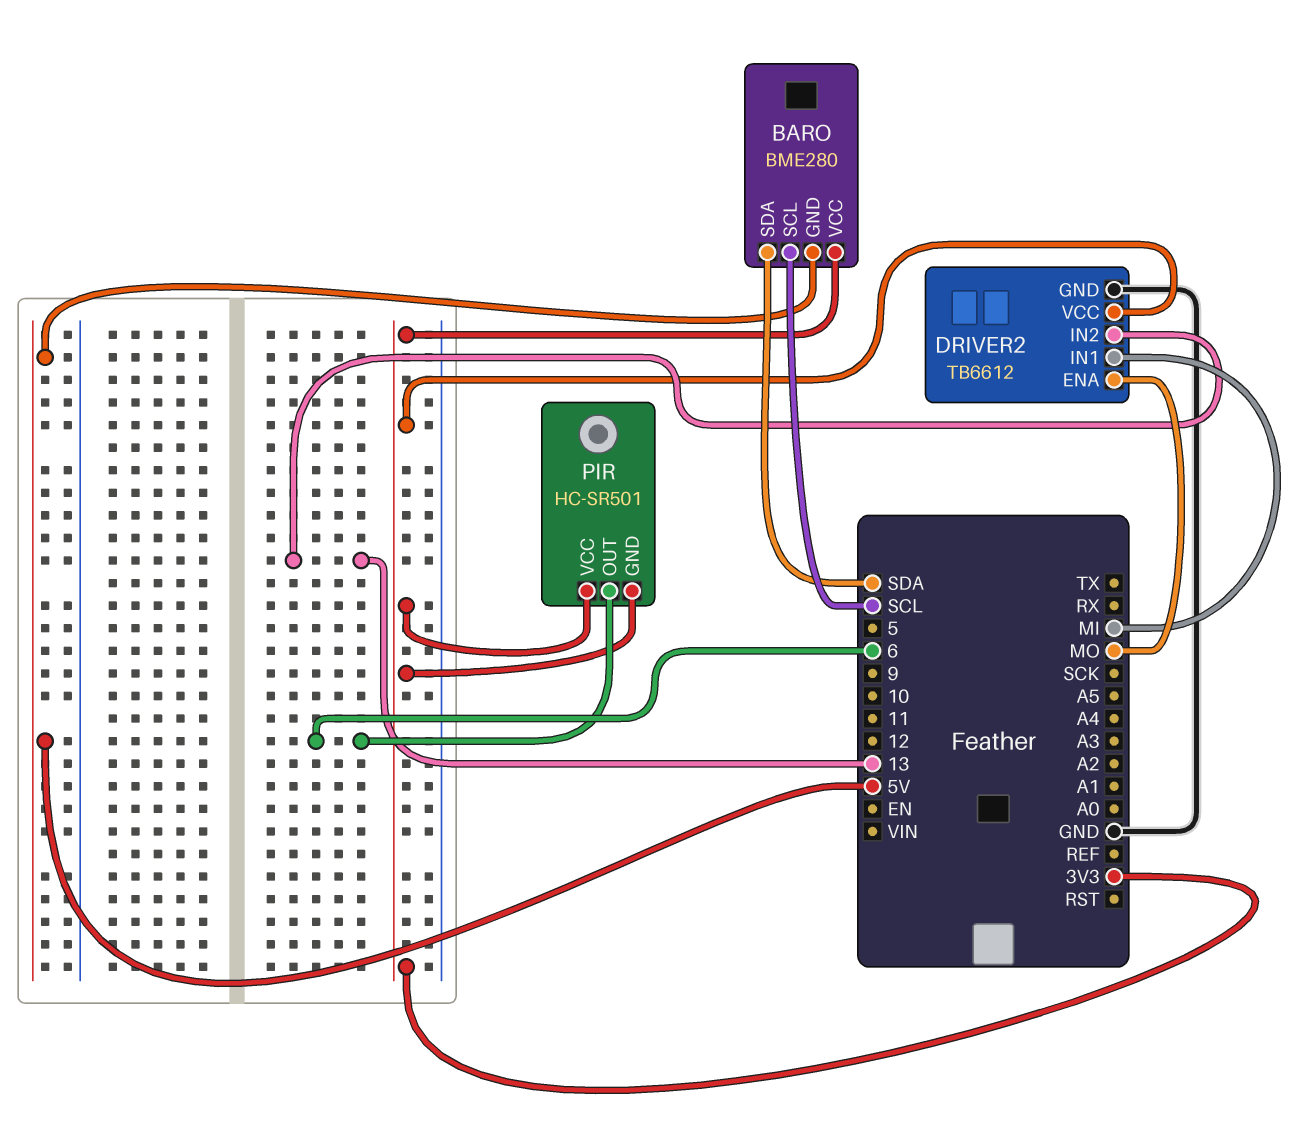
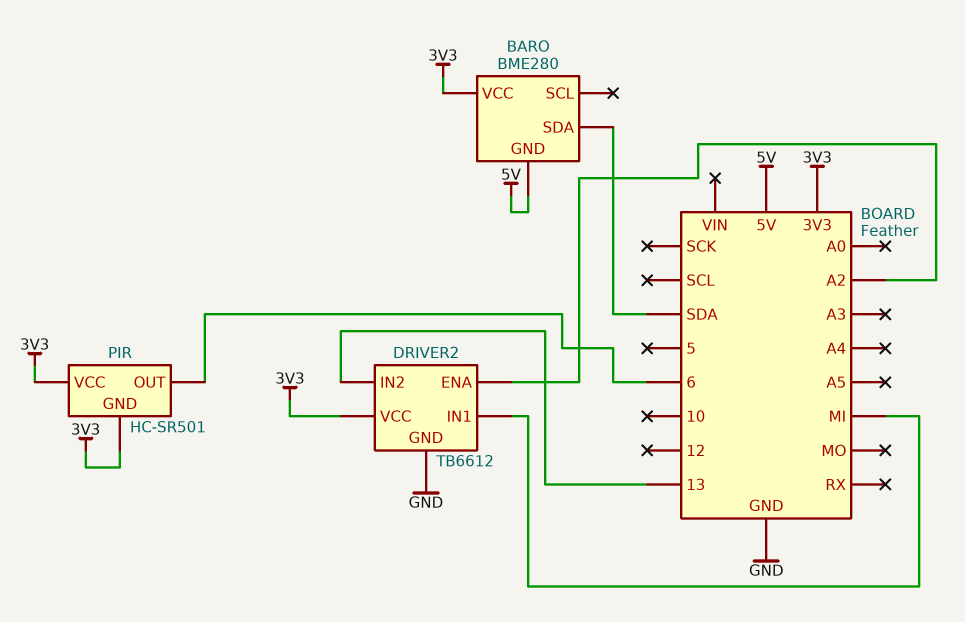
BARO pin SCL: SCL -> none
DRIVER2 pin ENA: MO -> A2

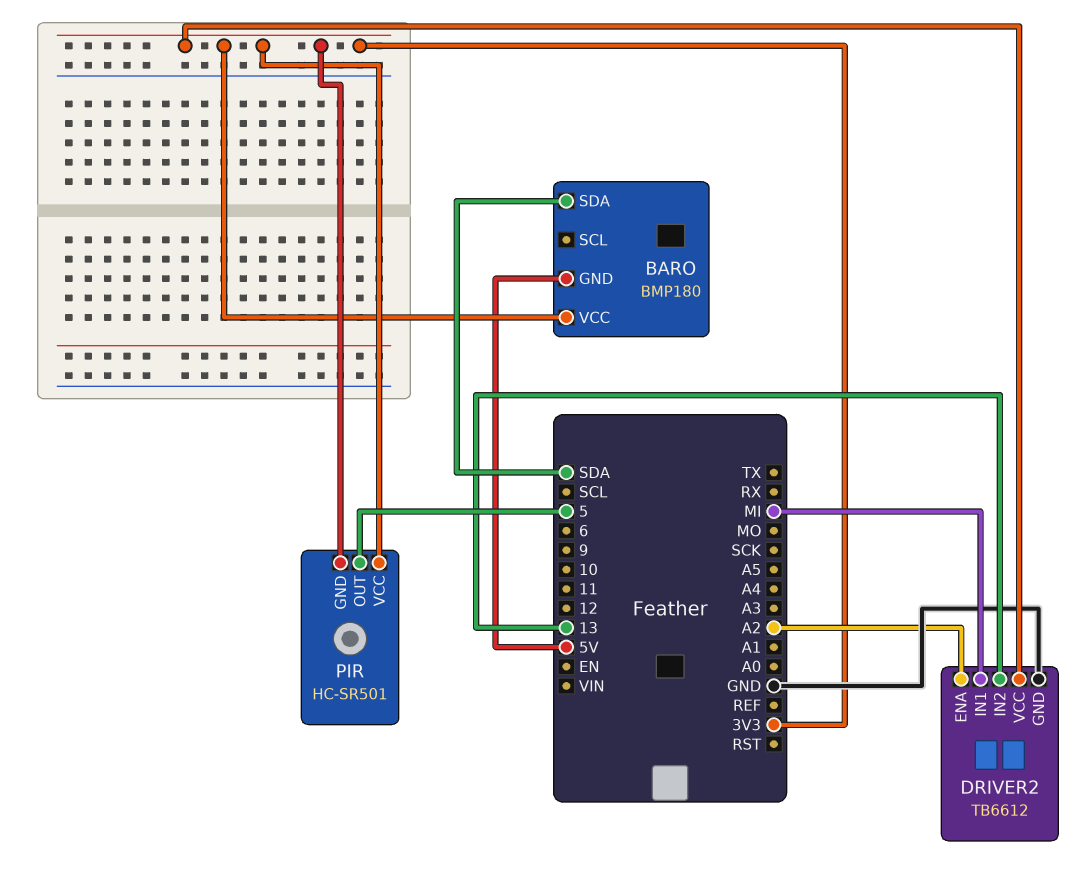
BARO: BME280 -> BMP180
PIR pin OUT: 6 -> 5

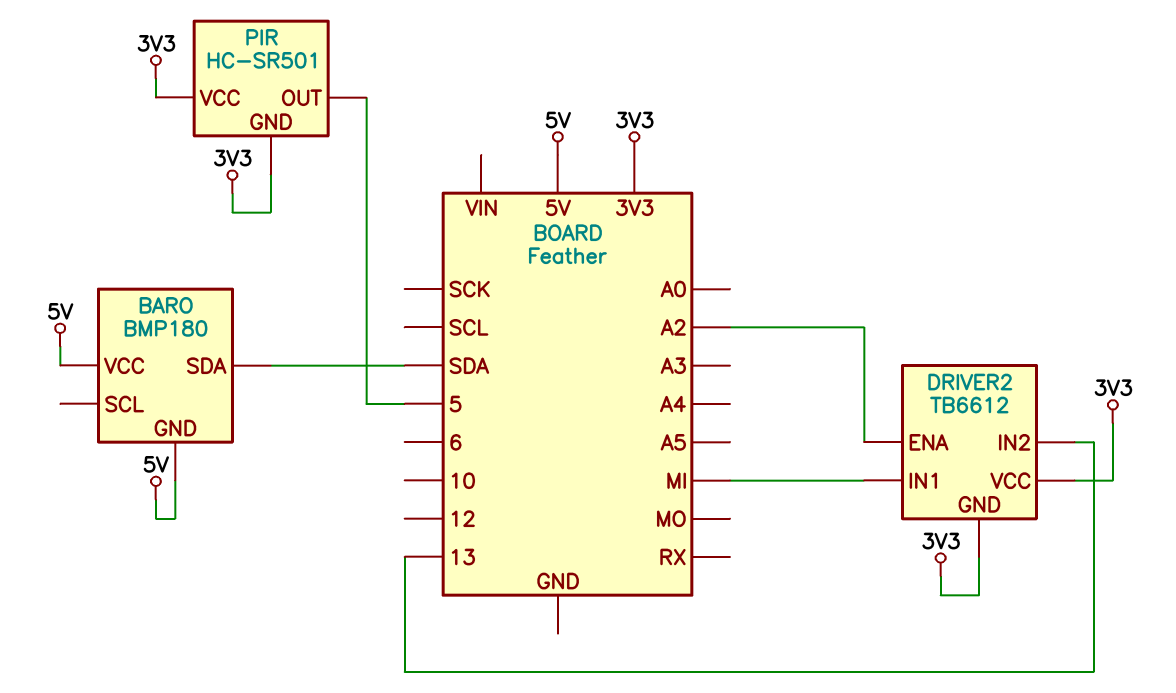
BARO pin VCC: 3V3 -> 5V
DRIVER2 pin GND: GND -> 3V3

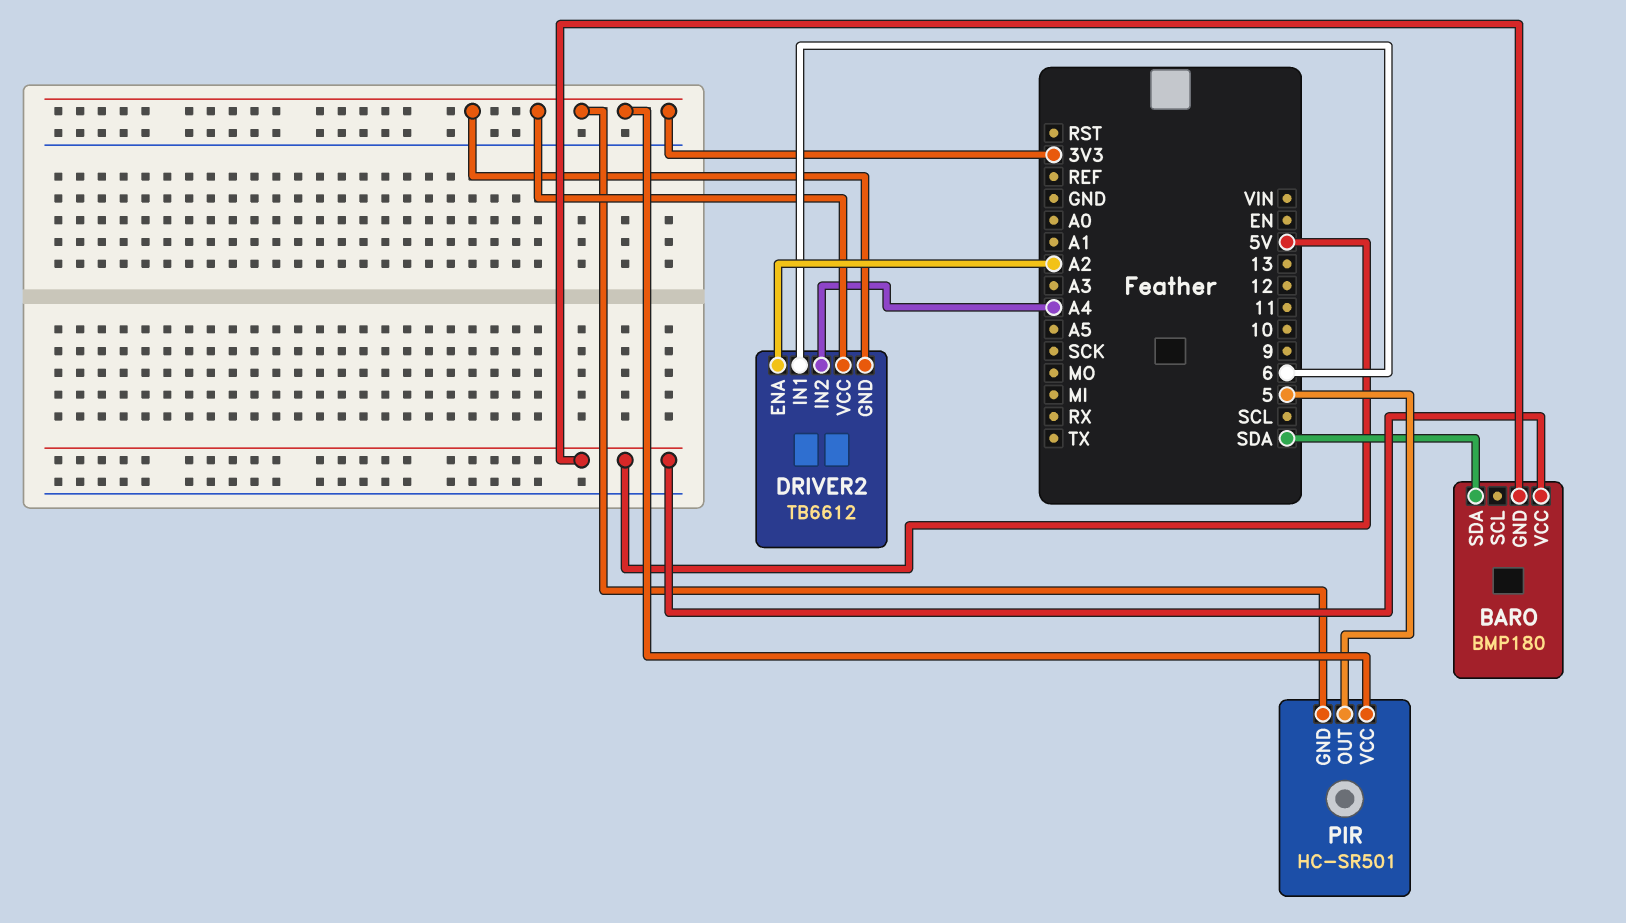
DRIVER2 pin IN1: MI -> 6
DRIVER2 pin IN2: 13 -> A4

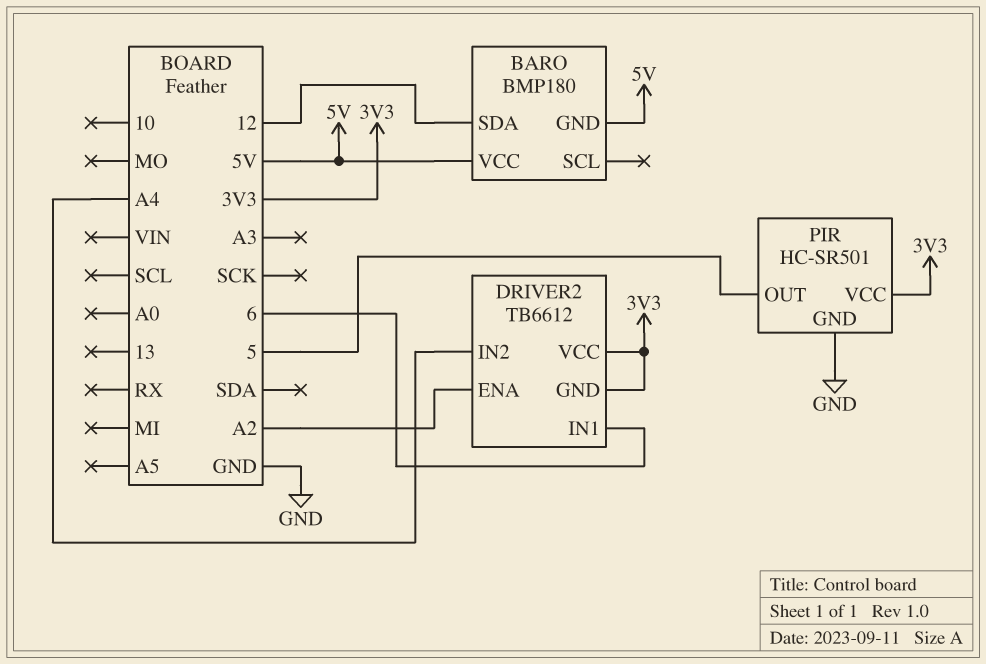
BARO pin SDA: SDA -> 12
PIR pin GND: 3V3 -> GND

